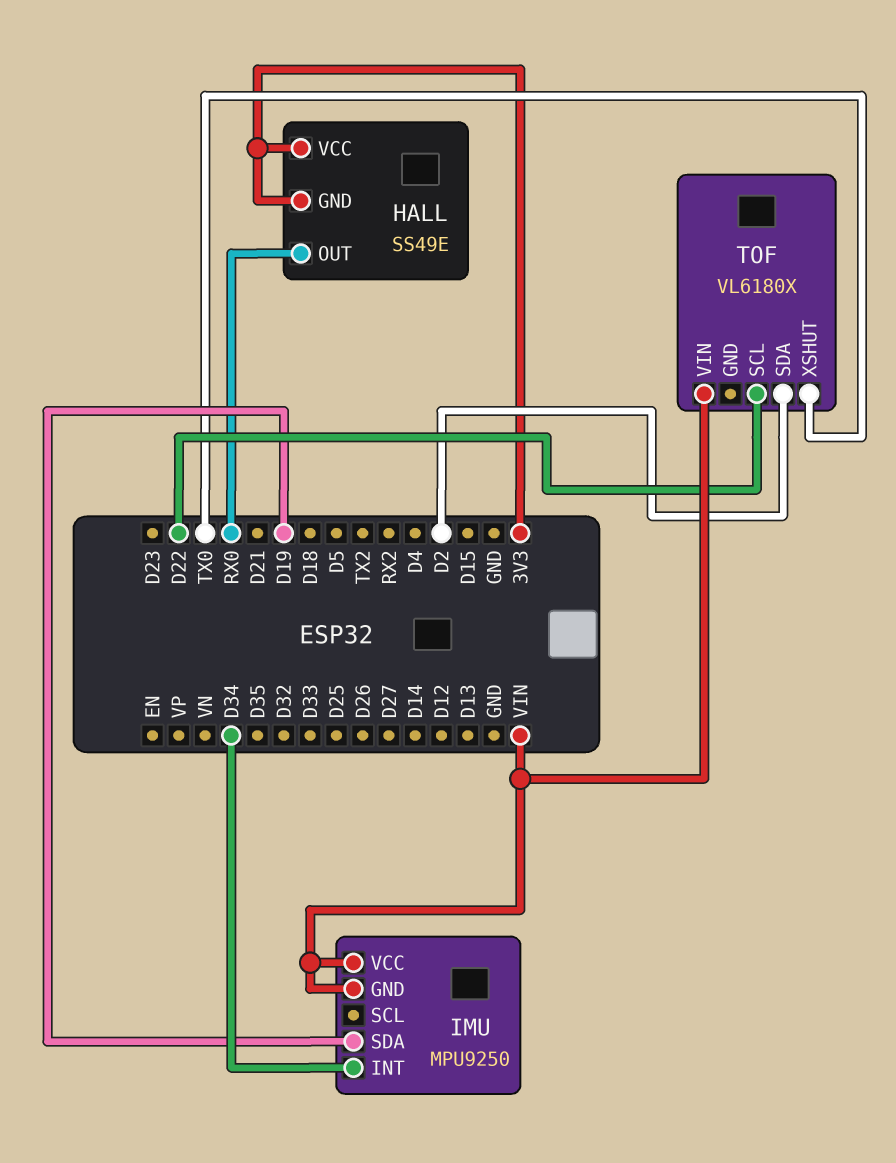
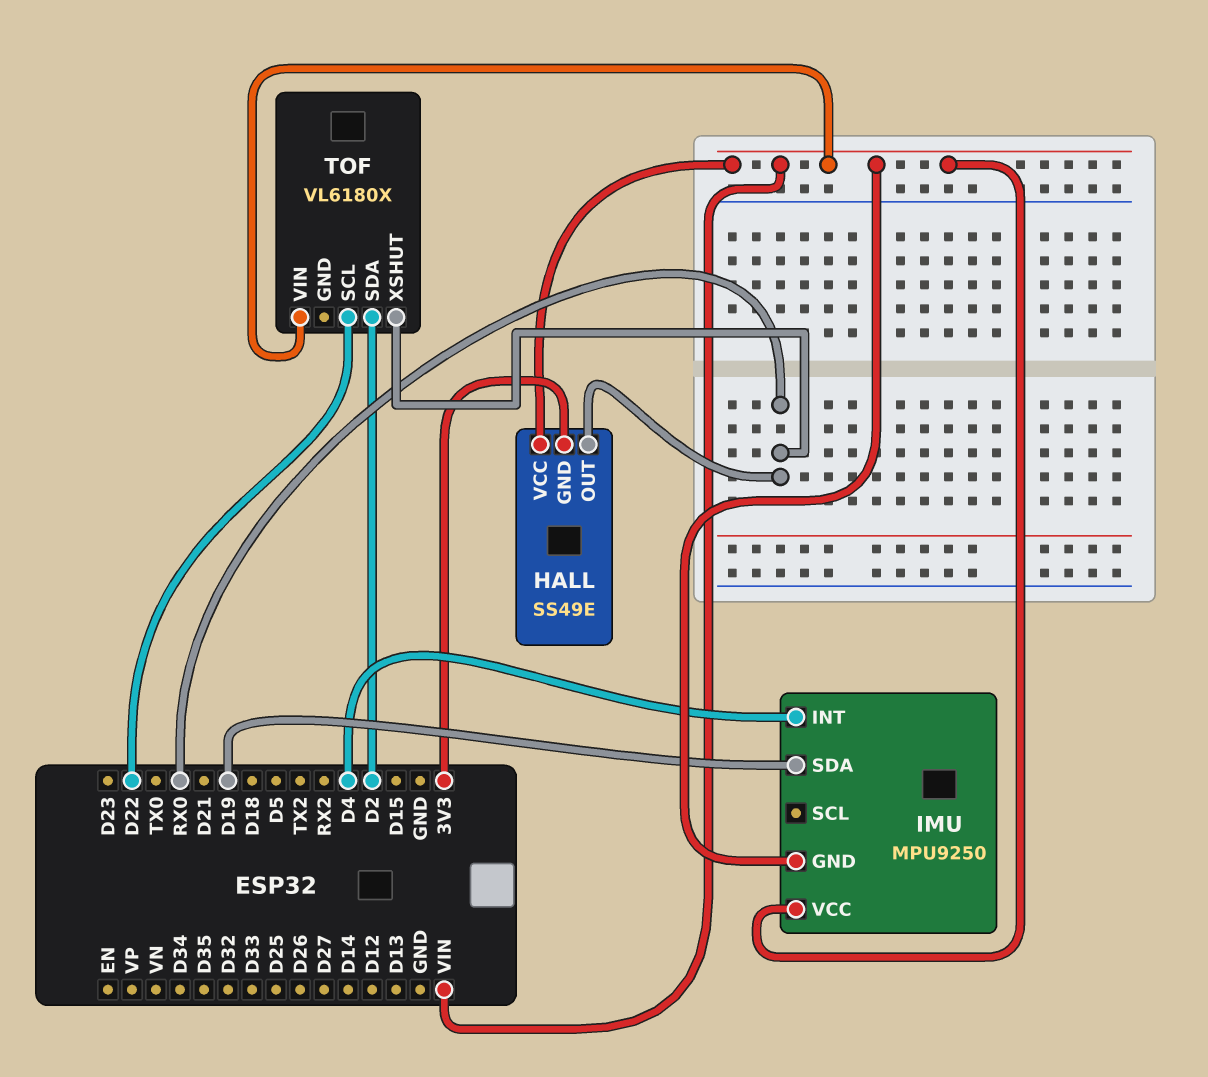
HALL pin VCC: 3V3 -> VIN
IMU pin INT: D34 -> D4
TOF pin XSHUT: TX0 -> RX0

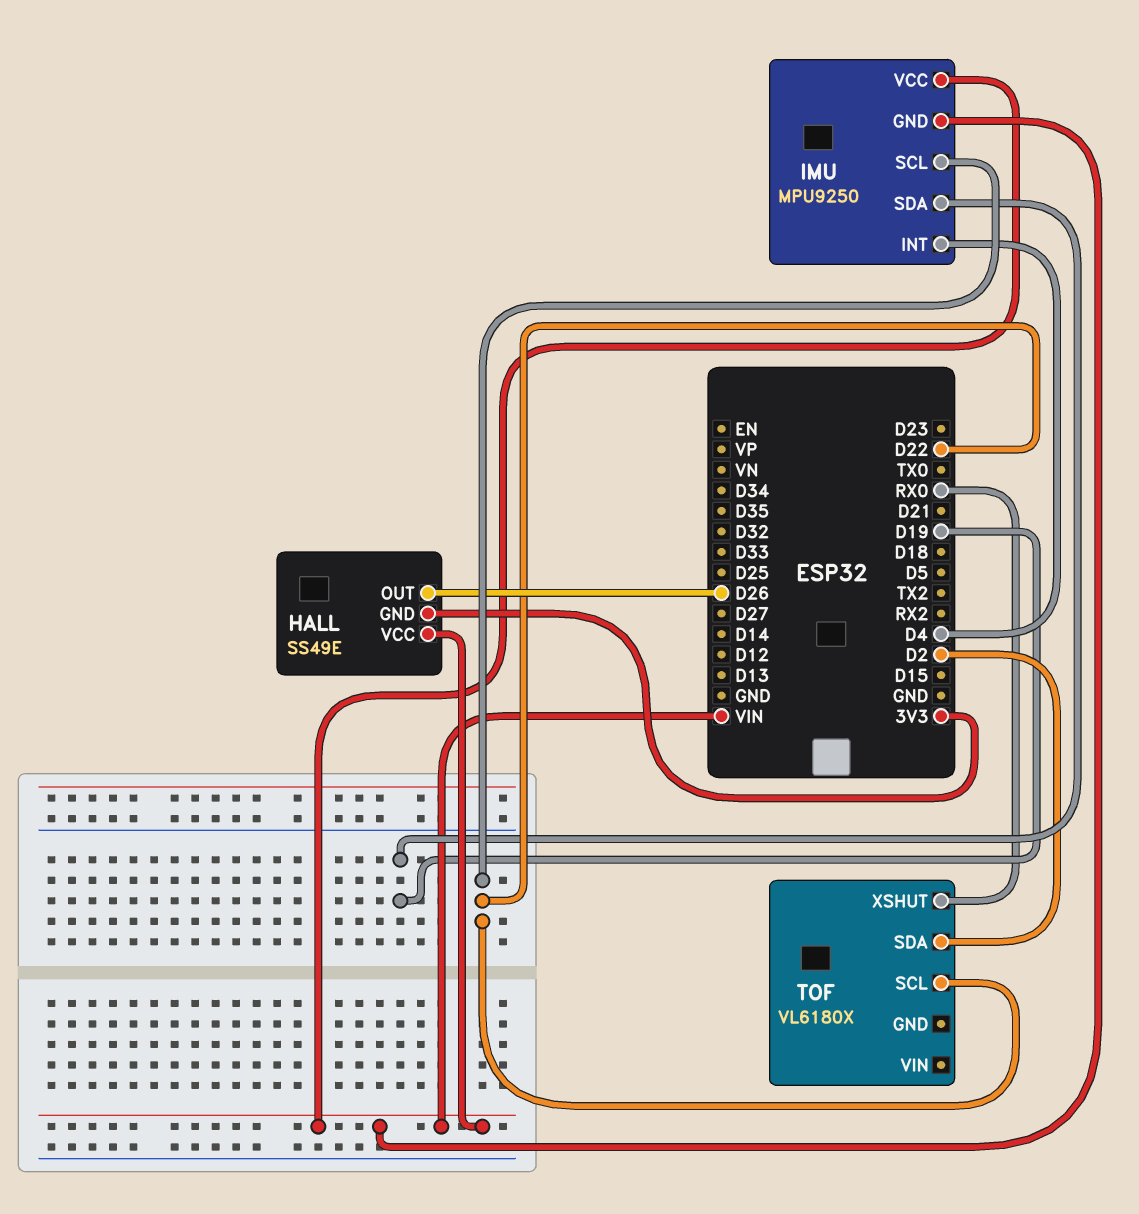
HALL pin OUT: RX0 -> D26
IMU pin SCL: none -> D22
TOF pin VIN: VIN -> none

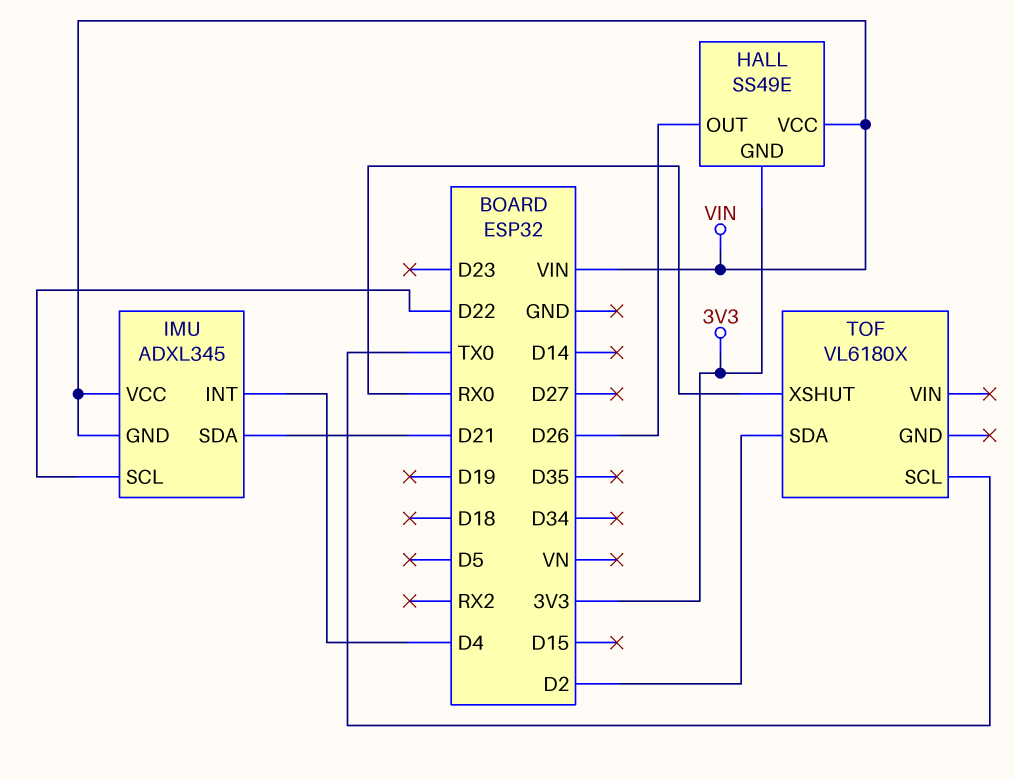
IMU: MPU9250 -> ADXL345
IMU pin SDA: D19 -> D21
TOF pin SCL: D22 -> TX0

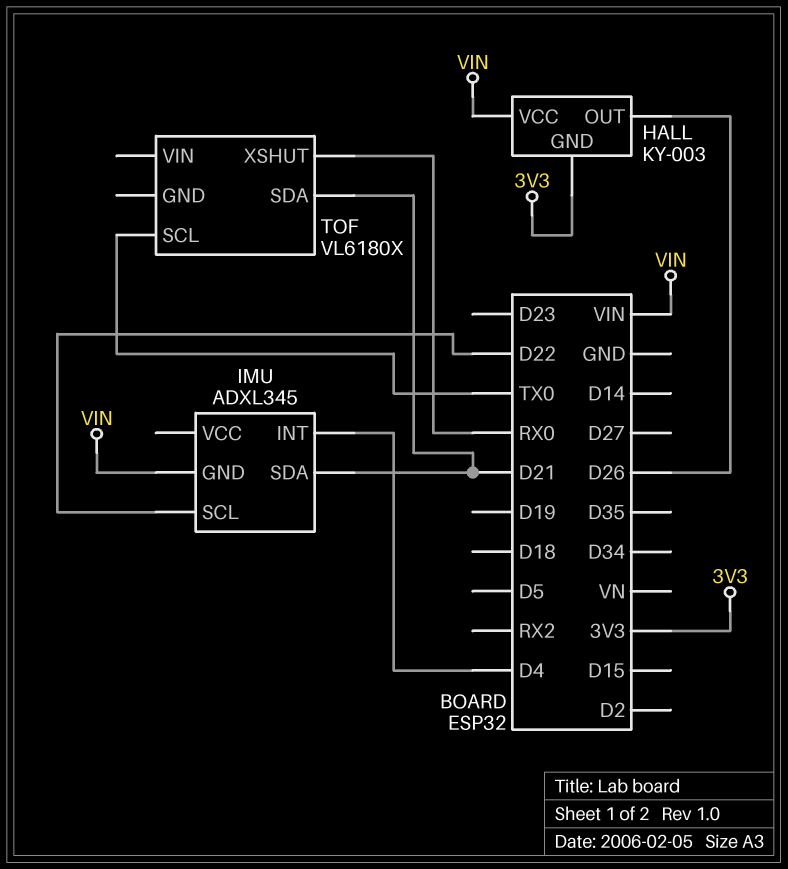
HALL: SS49E -> KY-003
IMU pin VCC: VIN -> none
TOF pin SDA: D2 -> D21

